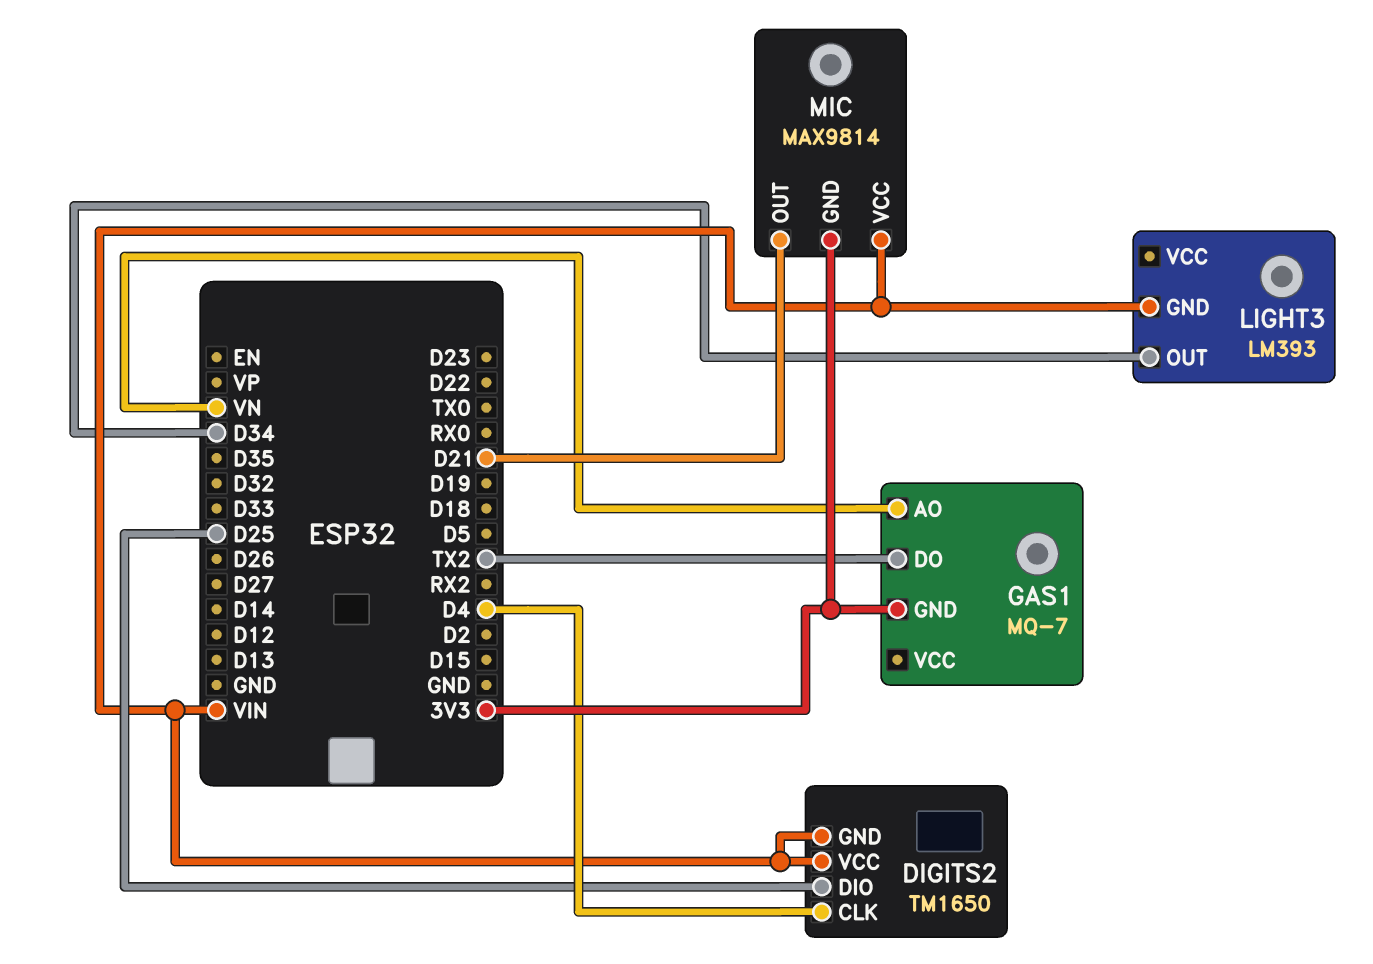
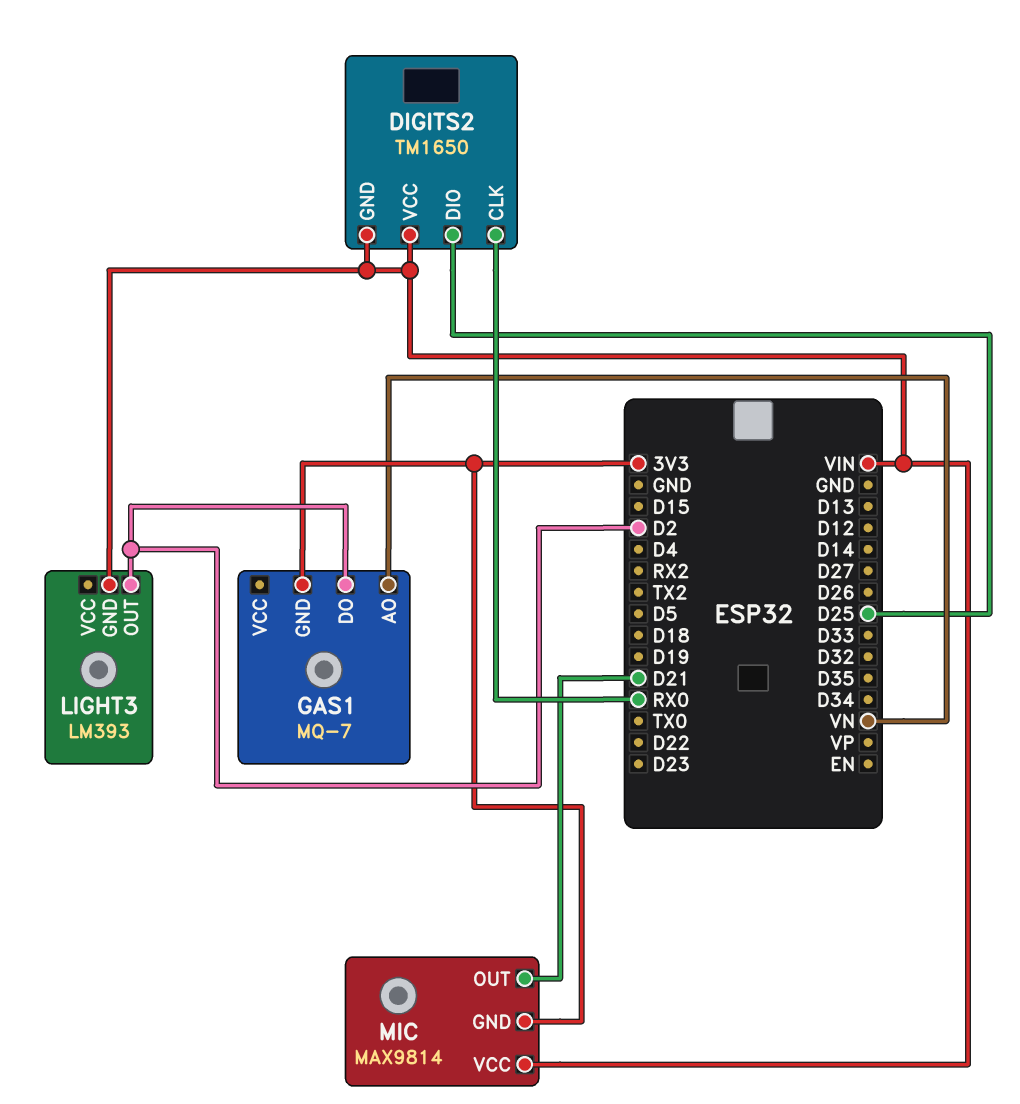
DIGITS2 pin CLK: D4 -> RX0
GAS1 pin DO: TX2 -> D2
LIGHT3 pin OUT: D34 -> D2

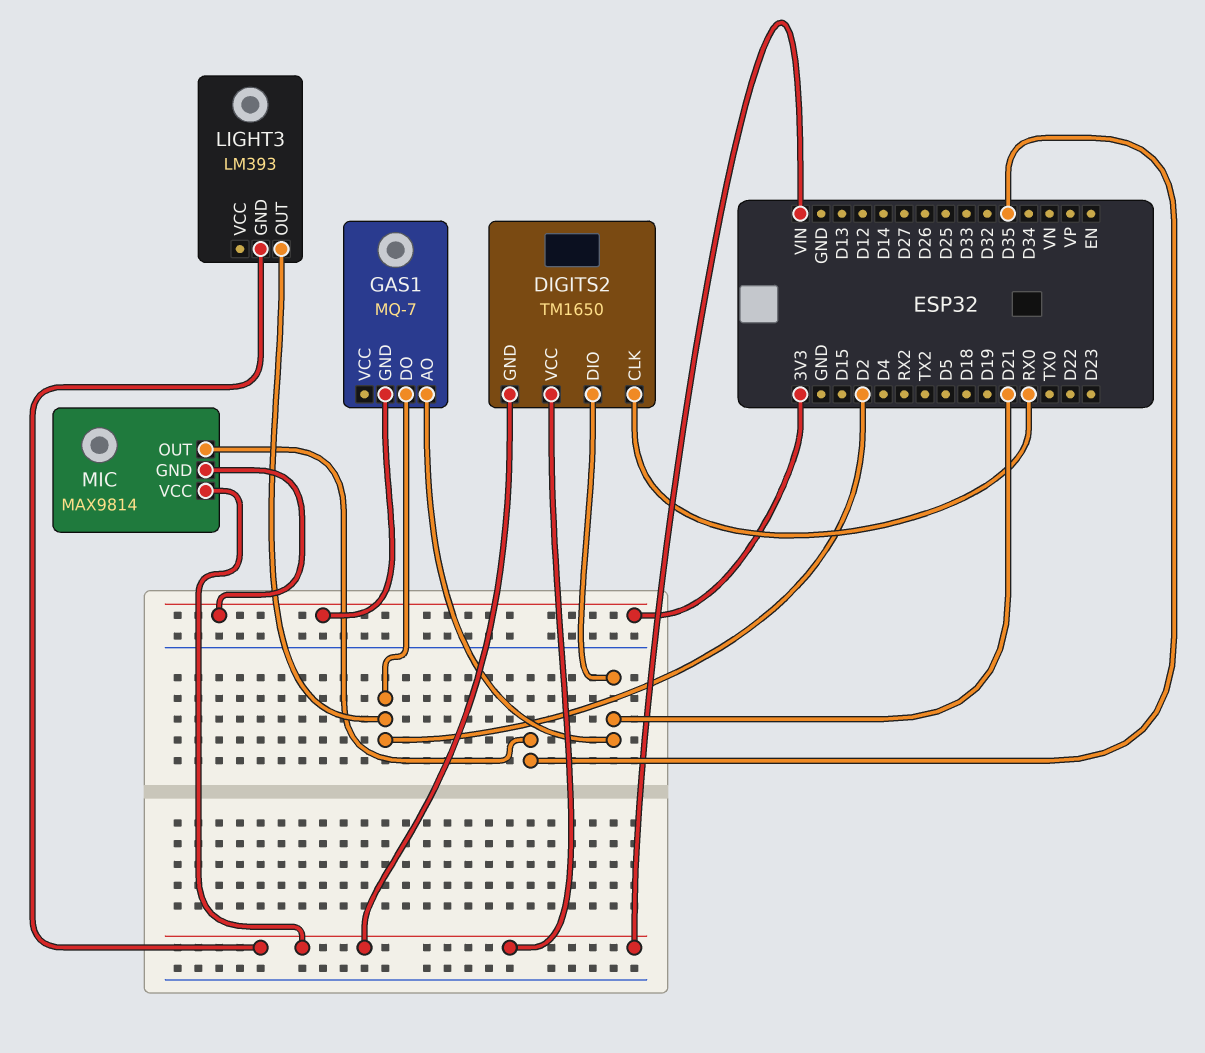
DIGITS2 pin DIO: D25 -> D21
GAS1 pin AO: VN -> D21
MIC pin OUT: D21 -> D35

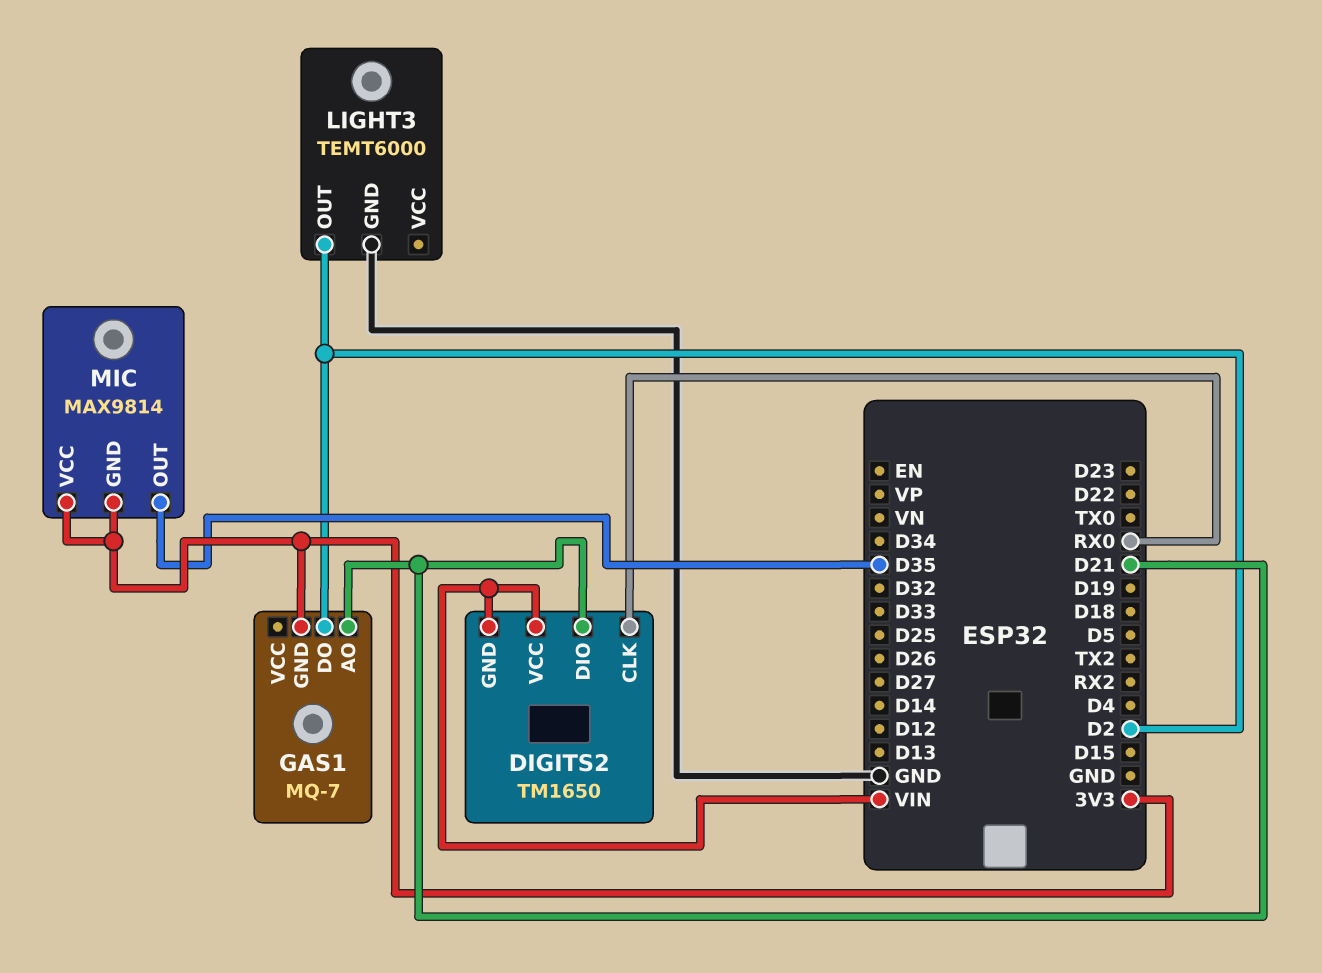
LIGHT3: LM393 -> TEMT6000
LIGHT3 pin GND: VIN -> GND
MIC pin VCC: VIN -> 3V3

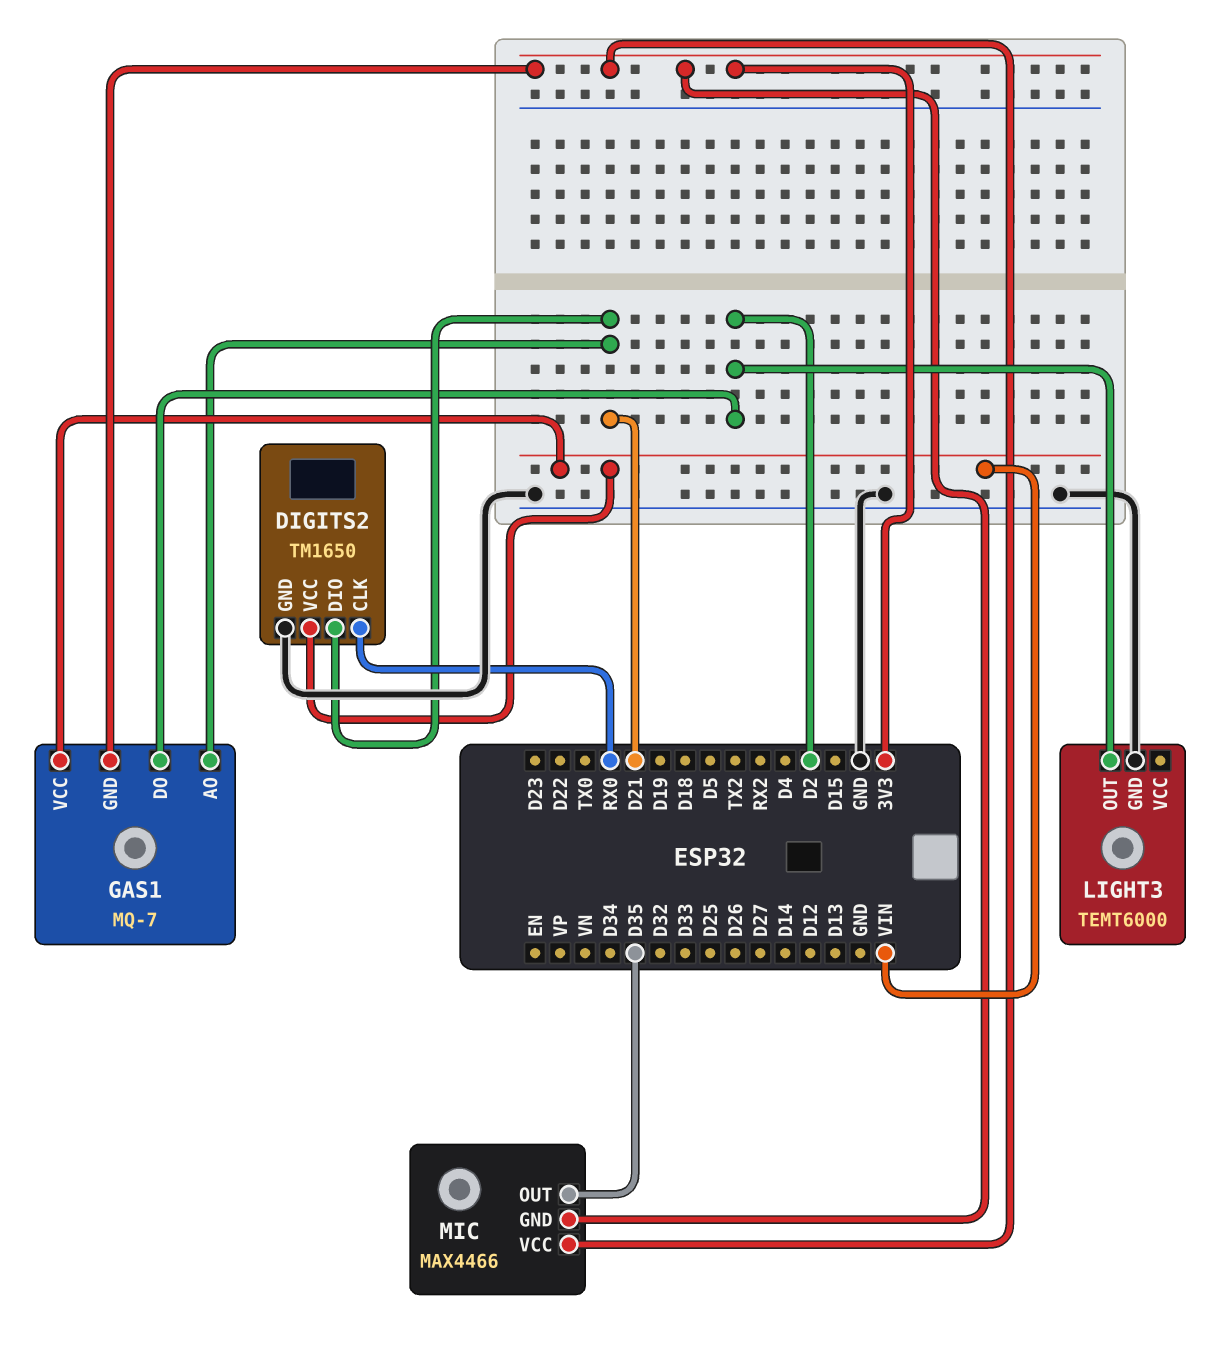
DIGITS2 pin GND: VIN -> GND
GAS1 pin VCC: none -> VIN
MIC: MAX9814 -> MAX4466

